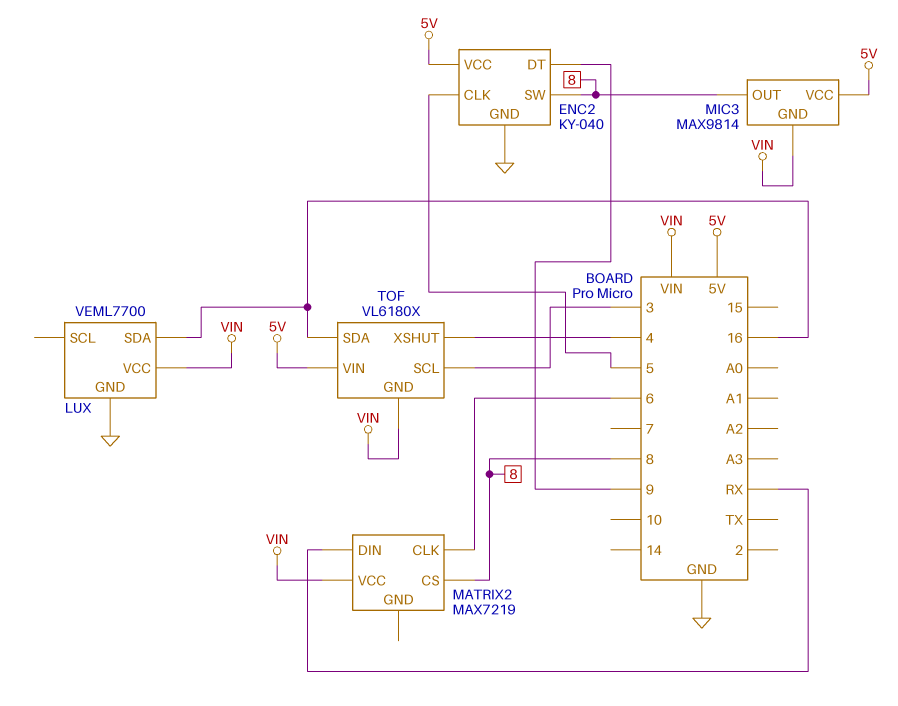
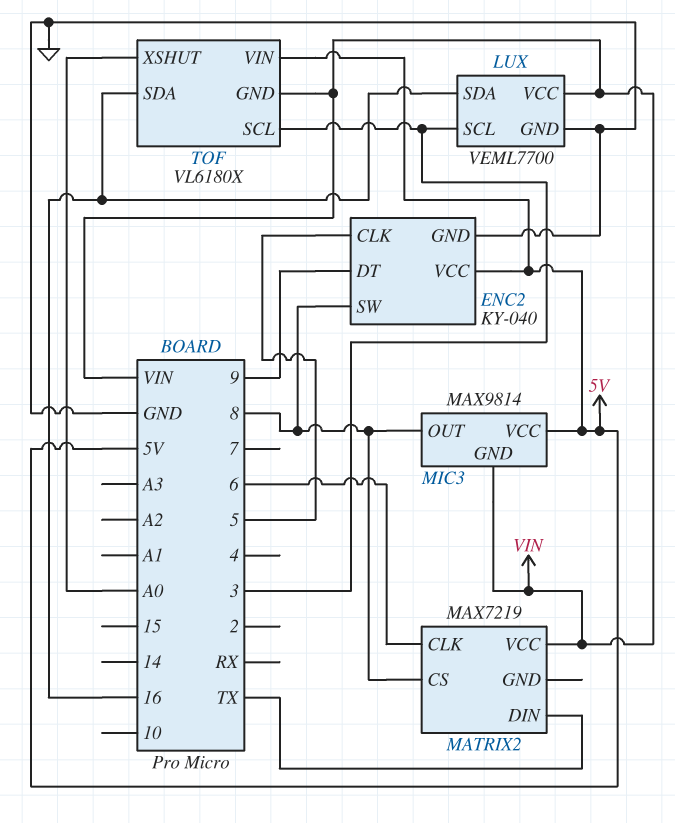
LUX pin SCL: none -> 3
MATRIX2 pin DIN: RX -> TX
TOF pin XSHUT: 4 -> A0

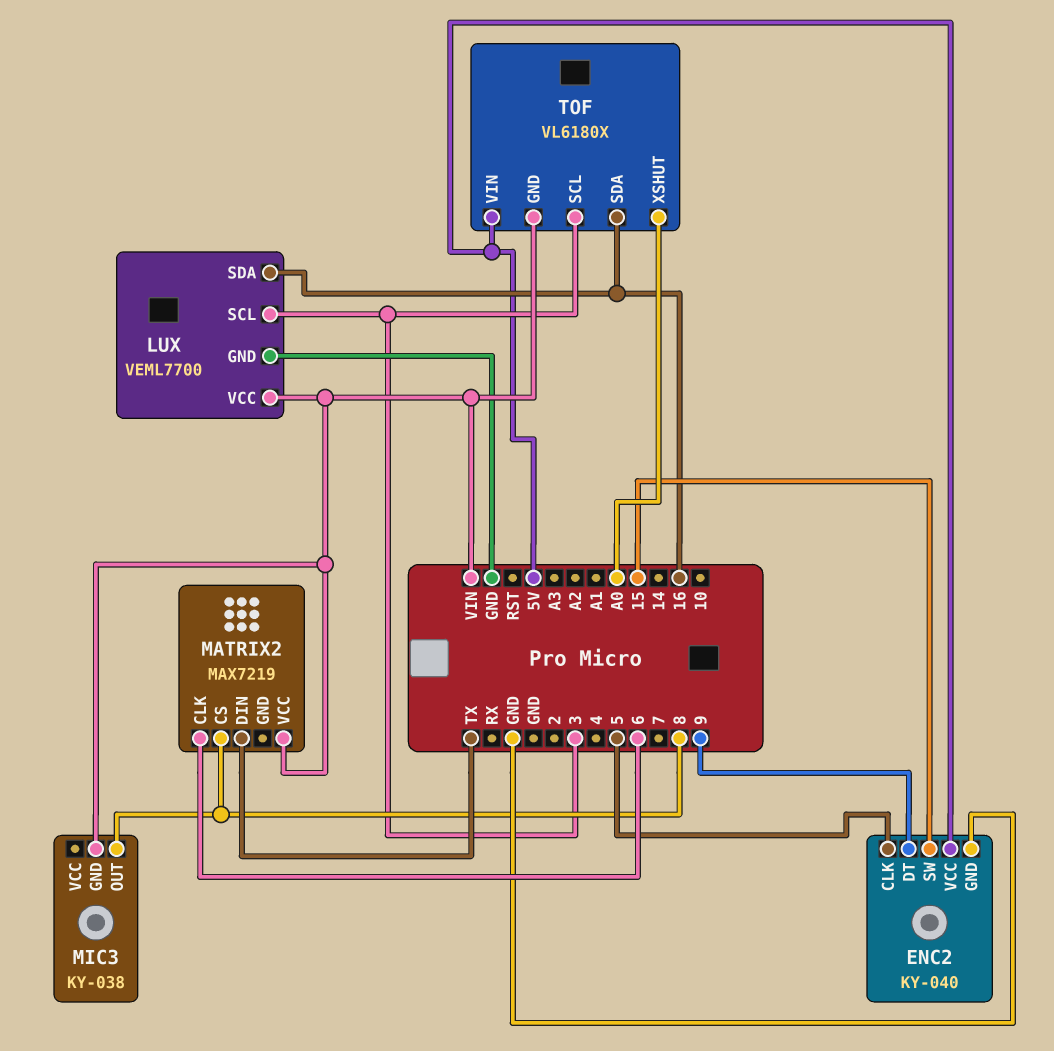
ENC2 pin SW: 8 -> 15
MIC3: MAX9814 -> KY-038
MIC3 pin VCC: 5V -> none

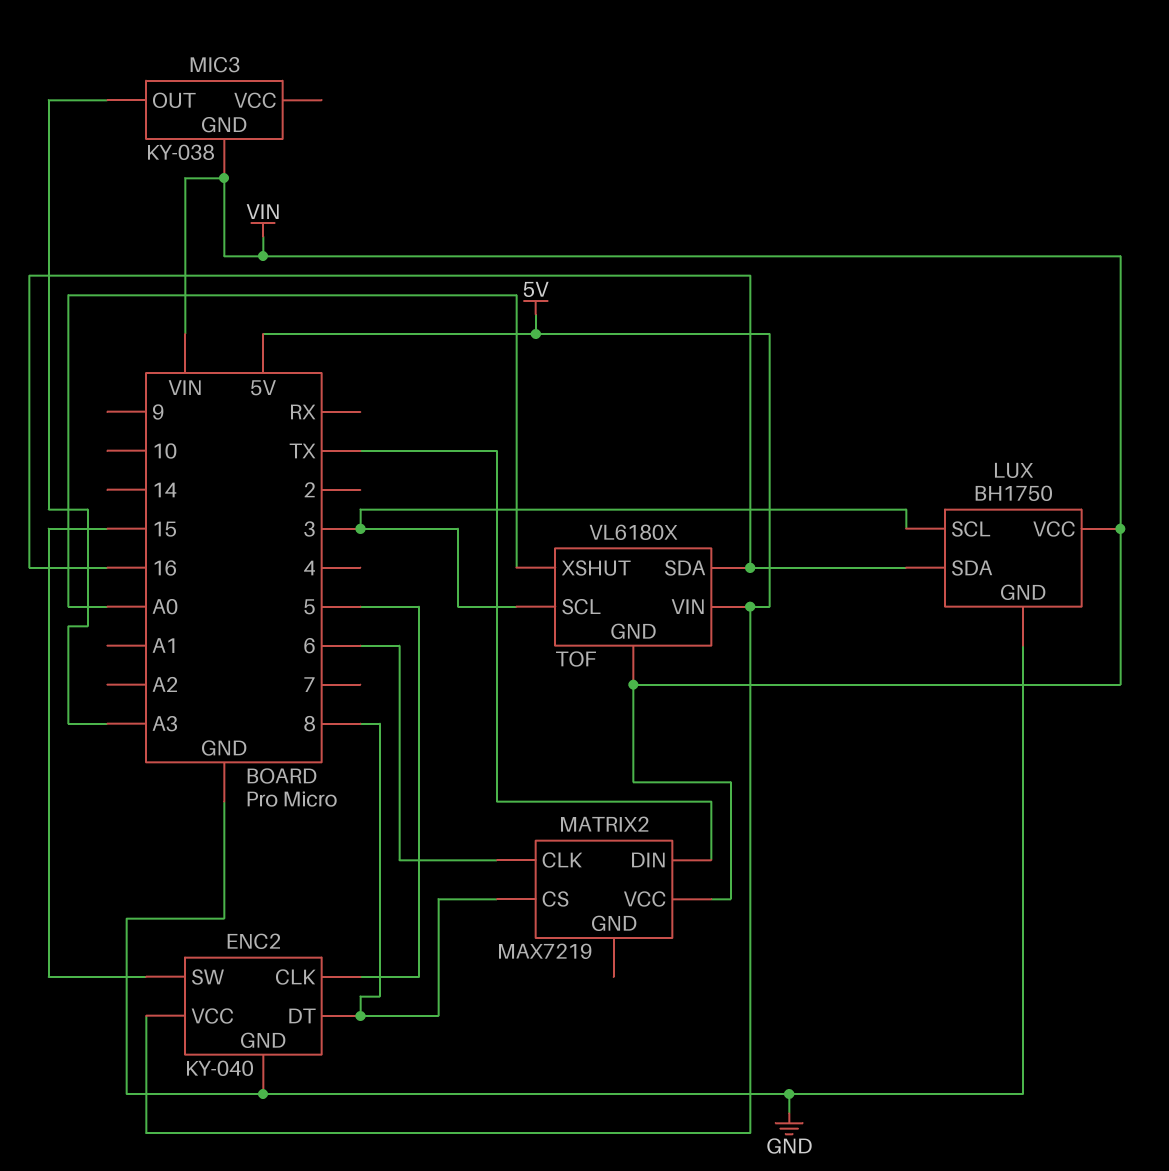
ENC2 pin DT: 9 -> 8
LUX: VEML7700 -> BH1750
MIC3 pin OUT: 8 -> A3

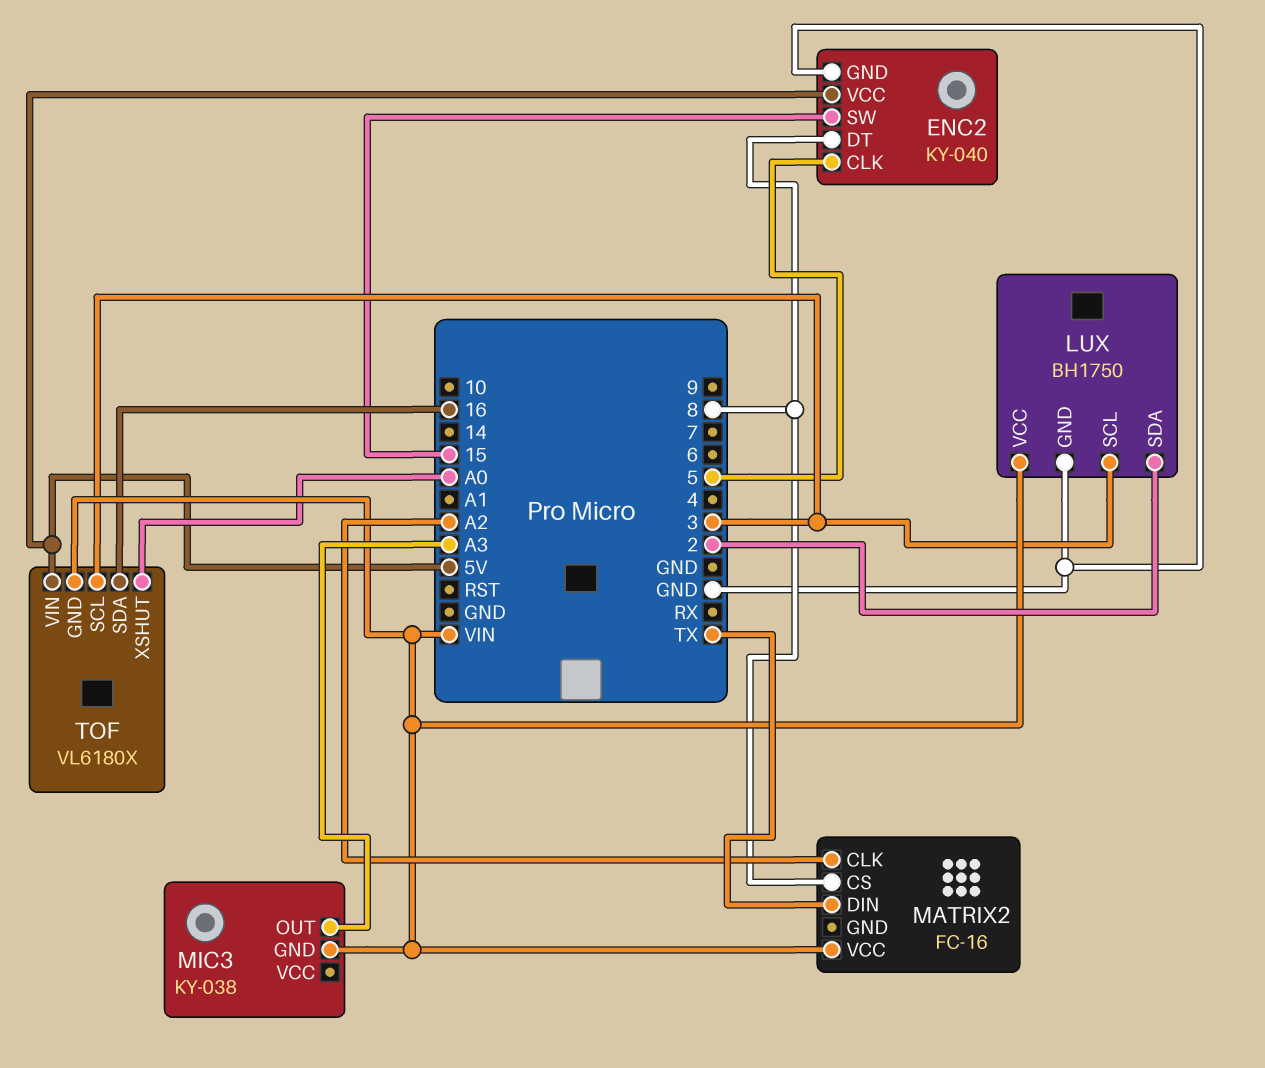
LUX pin SDA: 16 -> 2
MATRIX2: MAX7219 -> FC-16
MATRIX2 pin CLK: 6 -> A2

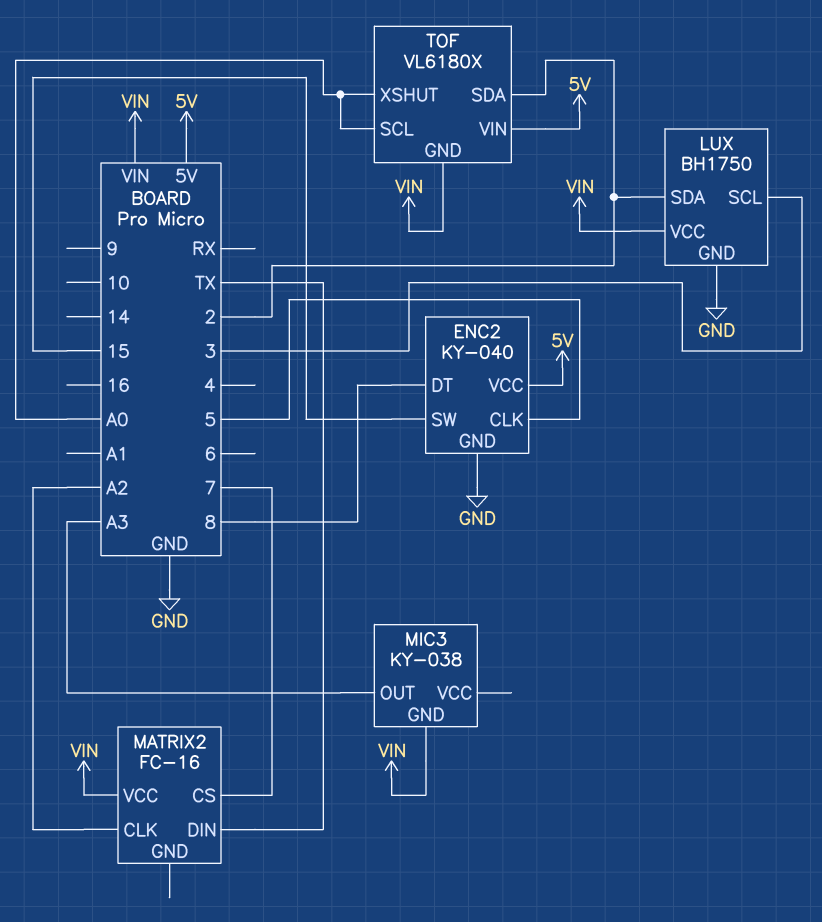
MATRIX2 pin CS: 8 -> 7
TOF pin SCL: 3 -> A0
TOF pin SDA: 16 -> 2

